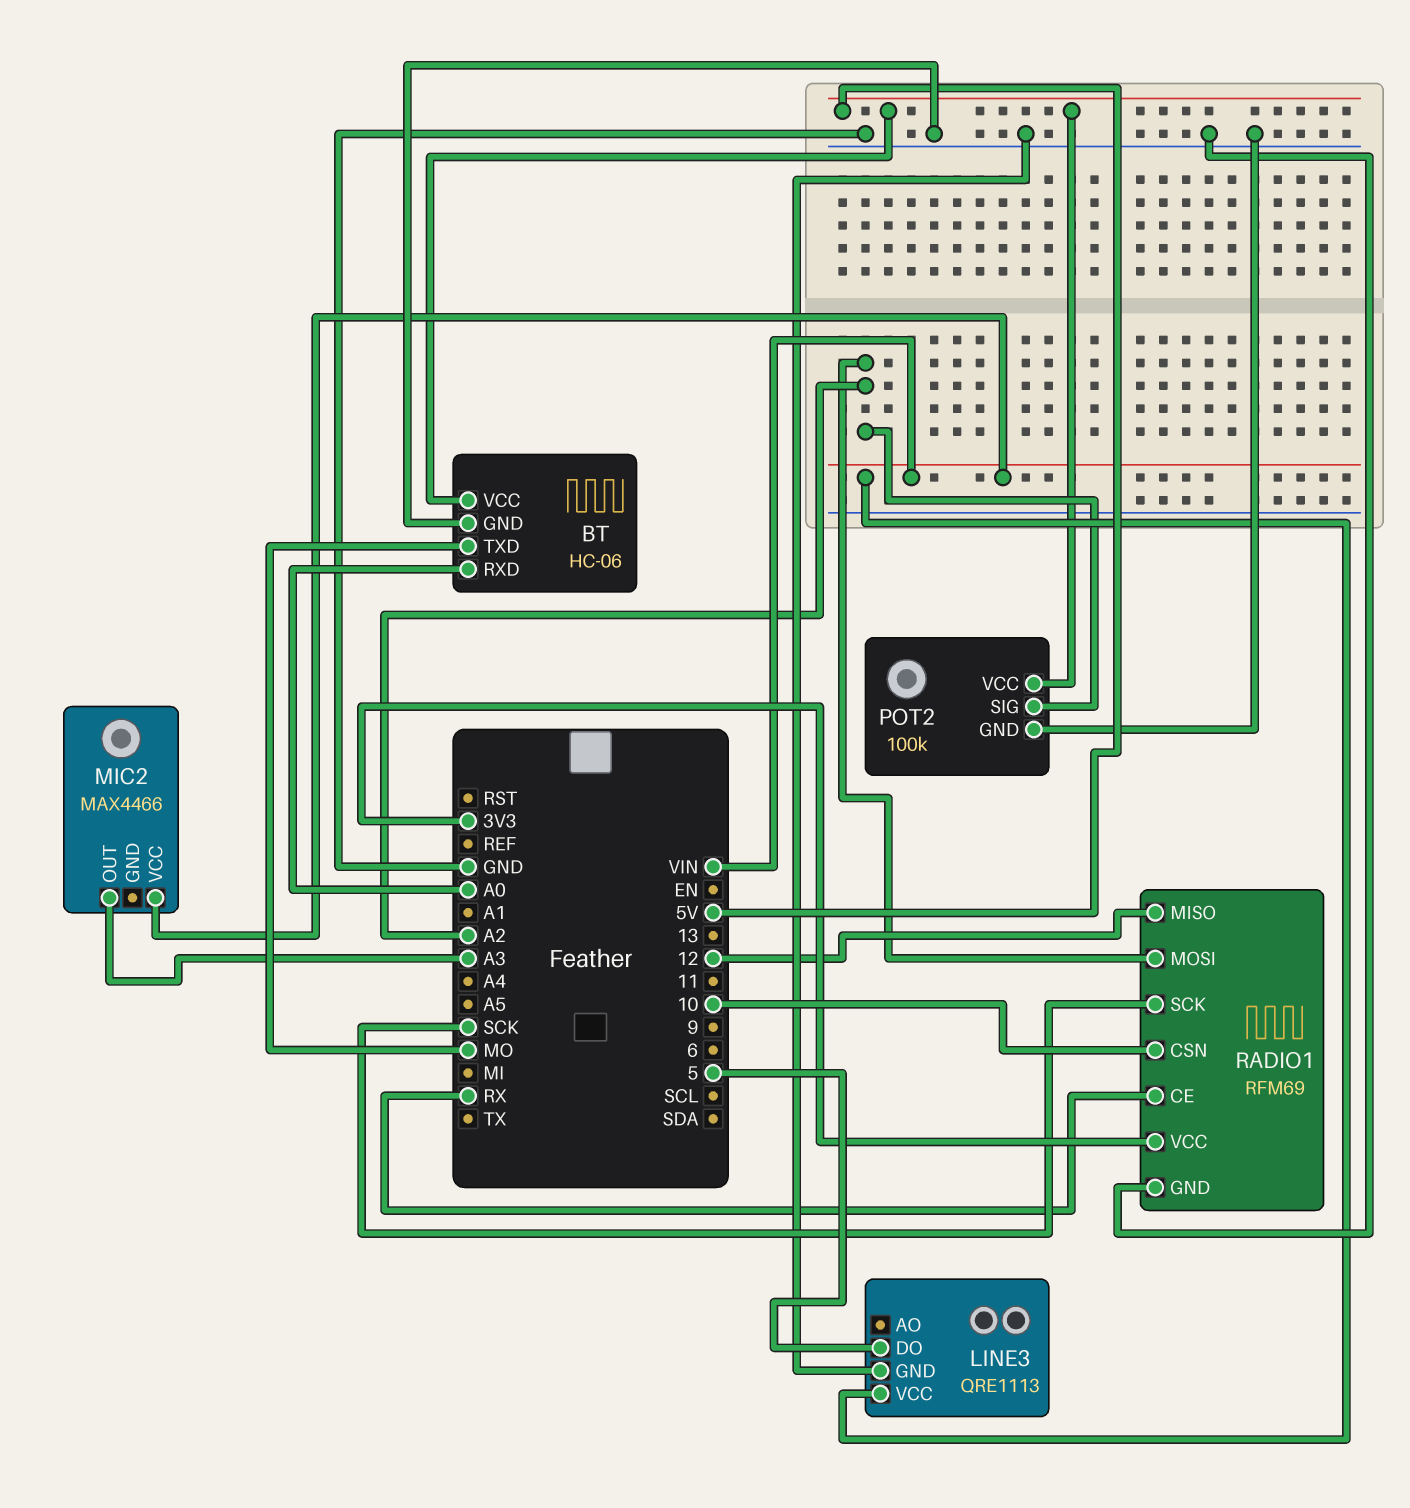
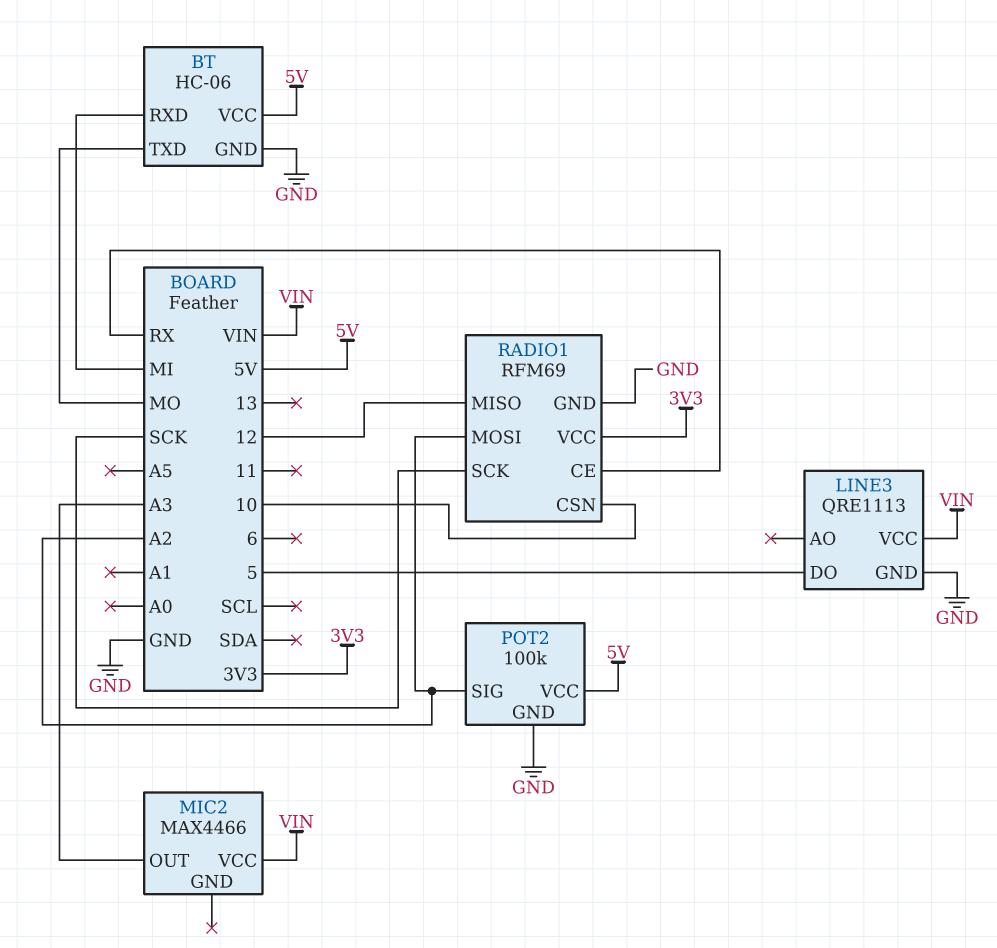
BT pin RXD: A0 -> MI

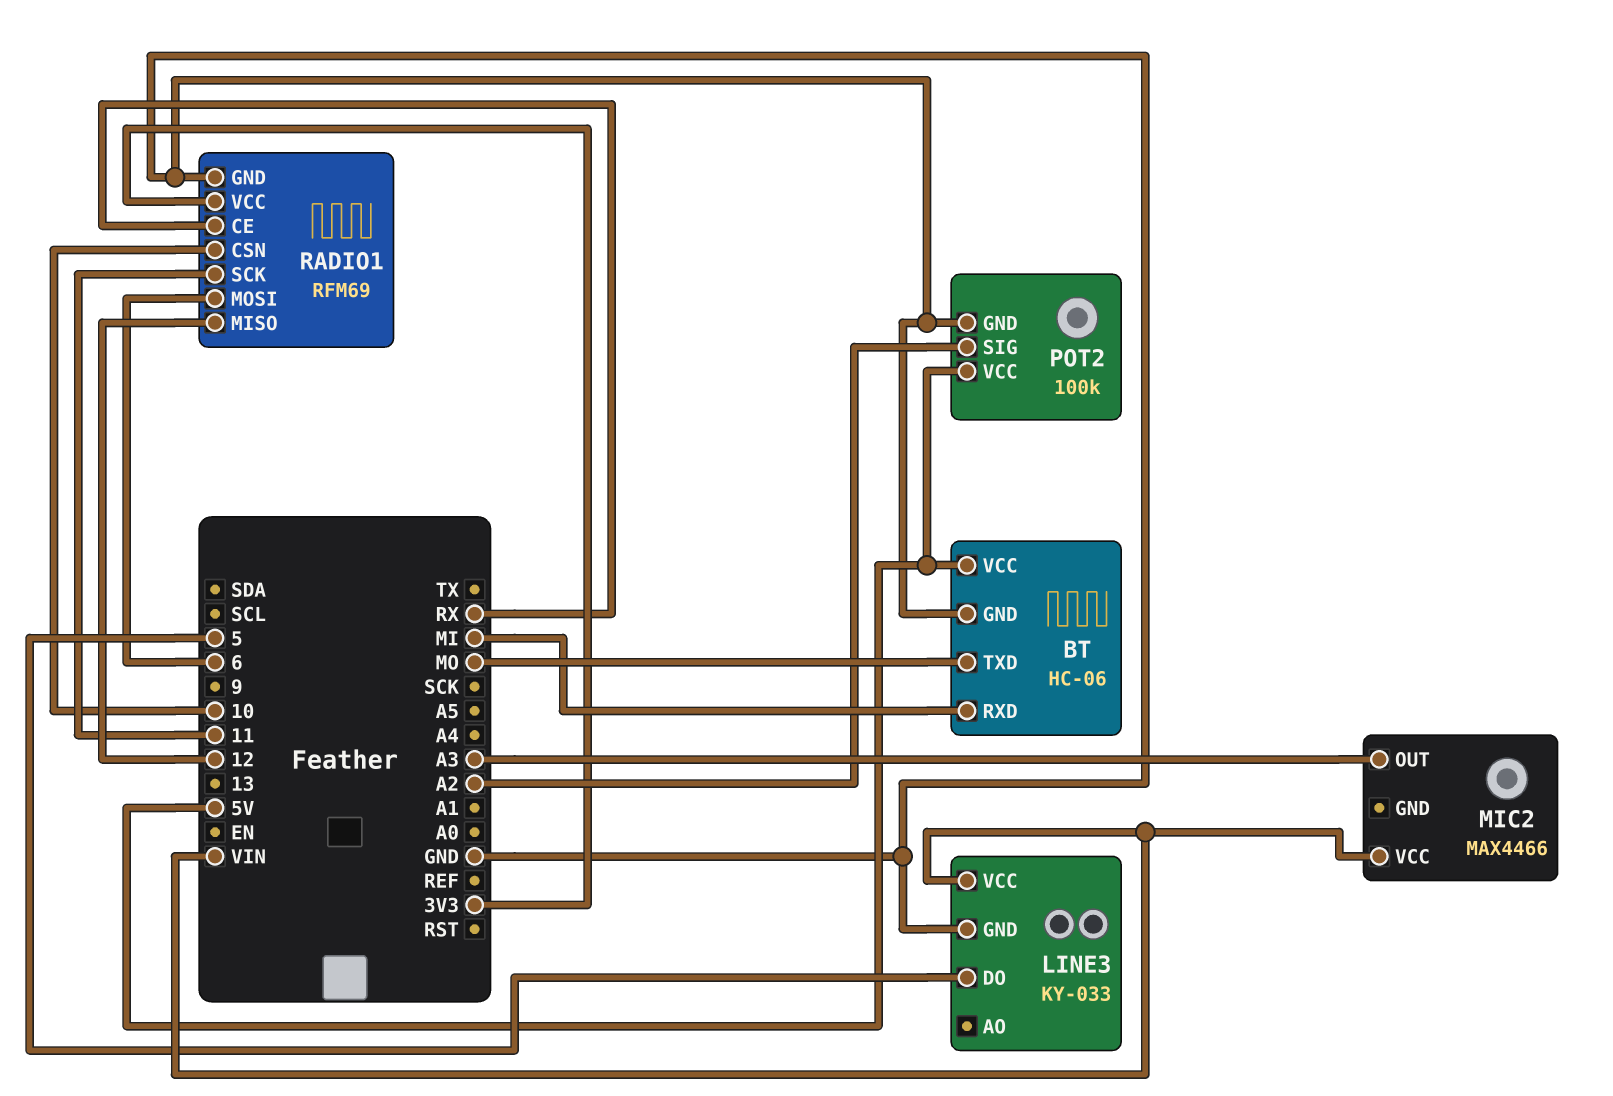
LINE3: QRE1113 -> KY-033
RADIO1 pin MOSI: A2 -> 6
RADIO1 pin SCK: SCK -> 11

